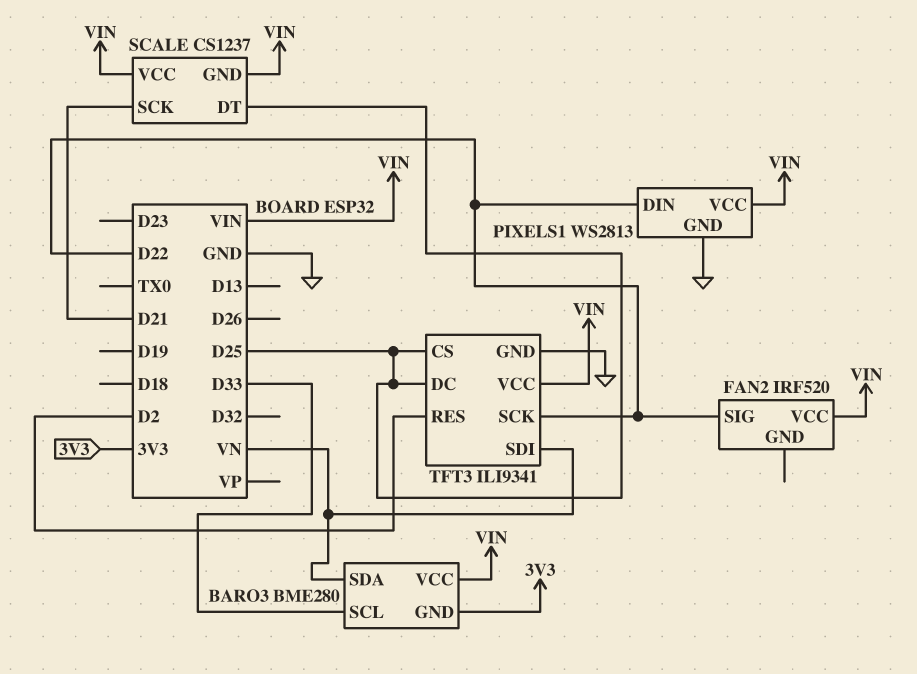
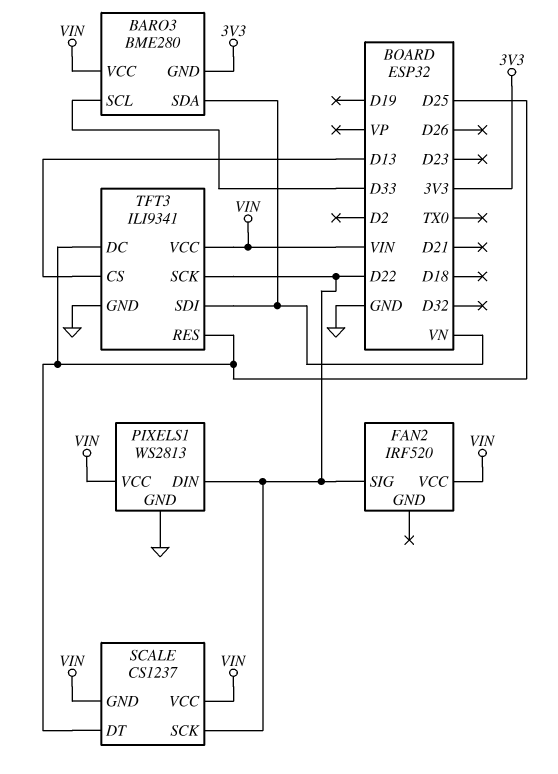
SCALE pin SCK: D21 -> D22
TFT3 pin CS: D25 -> D13
TFT3 pin RES: D2 -> D25

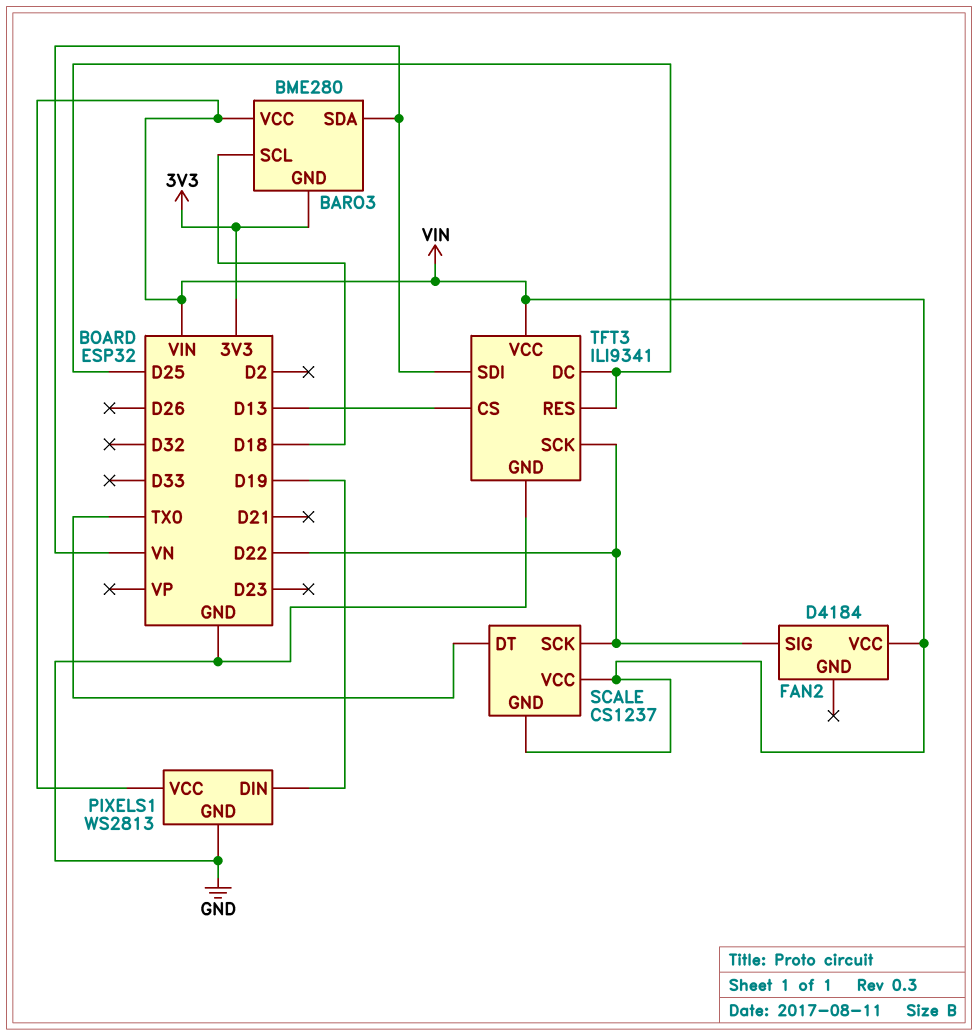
BARO3 pin SCL: D33 -> D18
FAN2: IRF520 -> D4184
PIXELS1 pin DIN: D22 -> D19
SCALE pin DT: D25 -> TX0

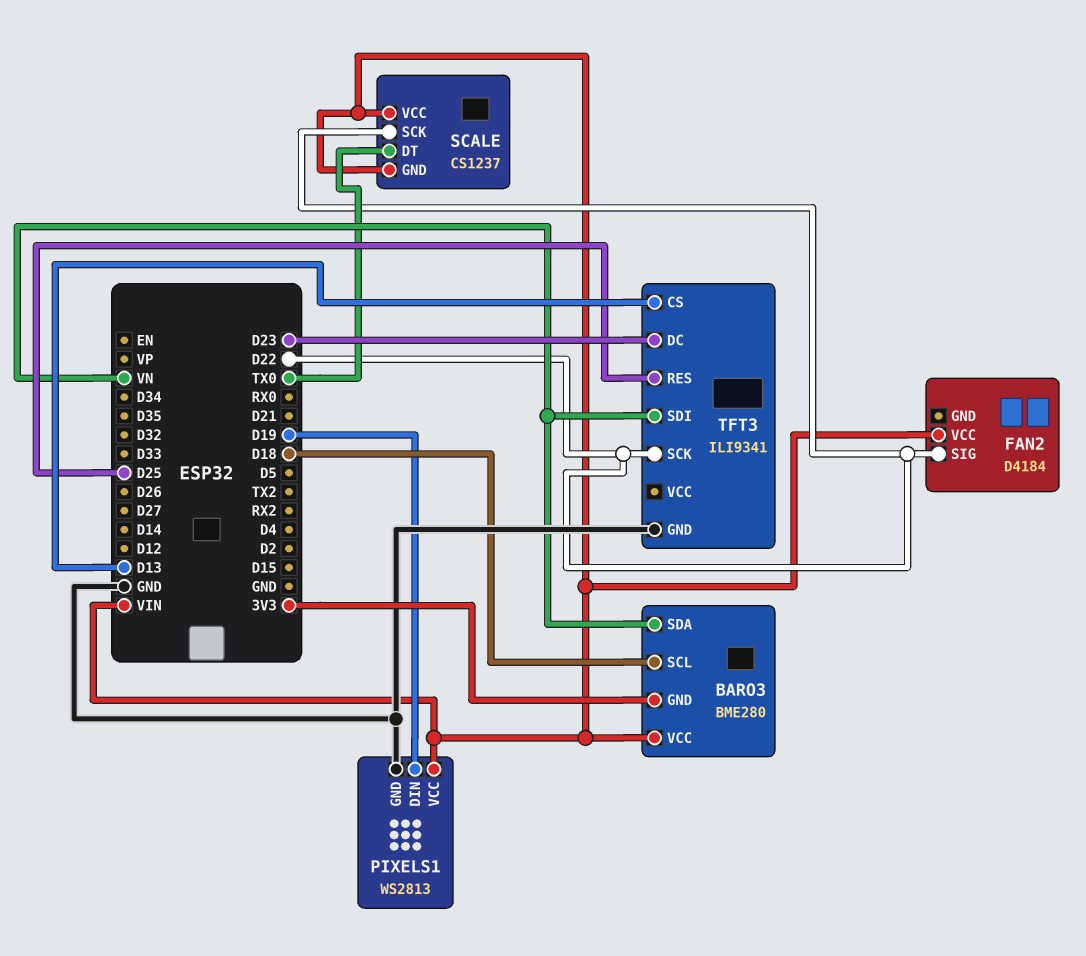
TFT3 pin DC: D25 -> D23
TFT3 pin VCC: VIN -> none

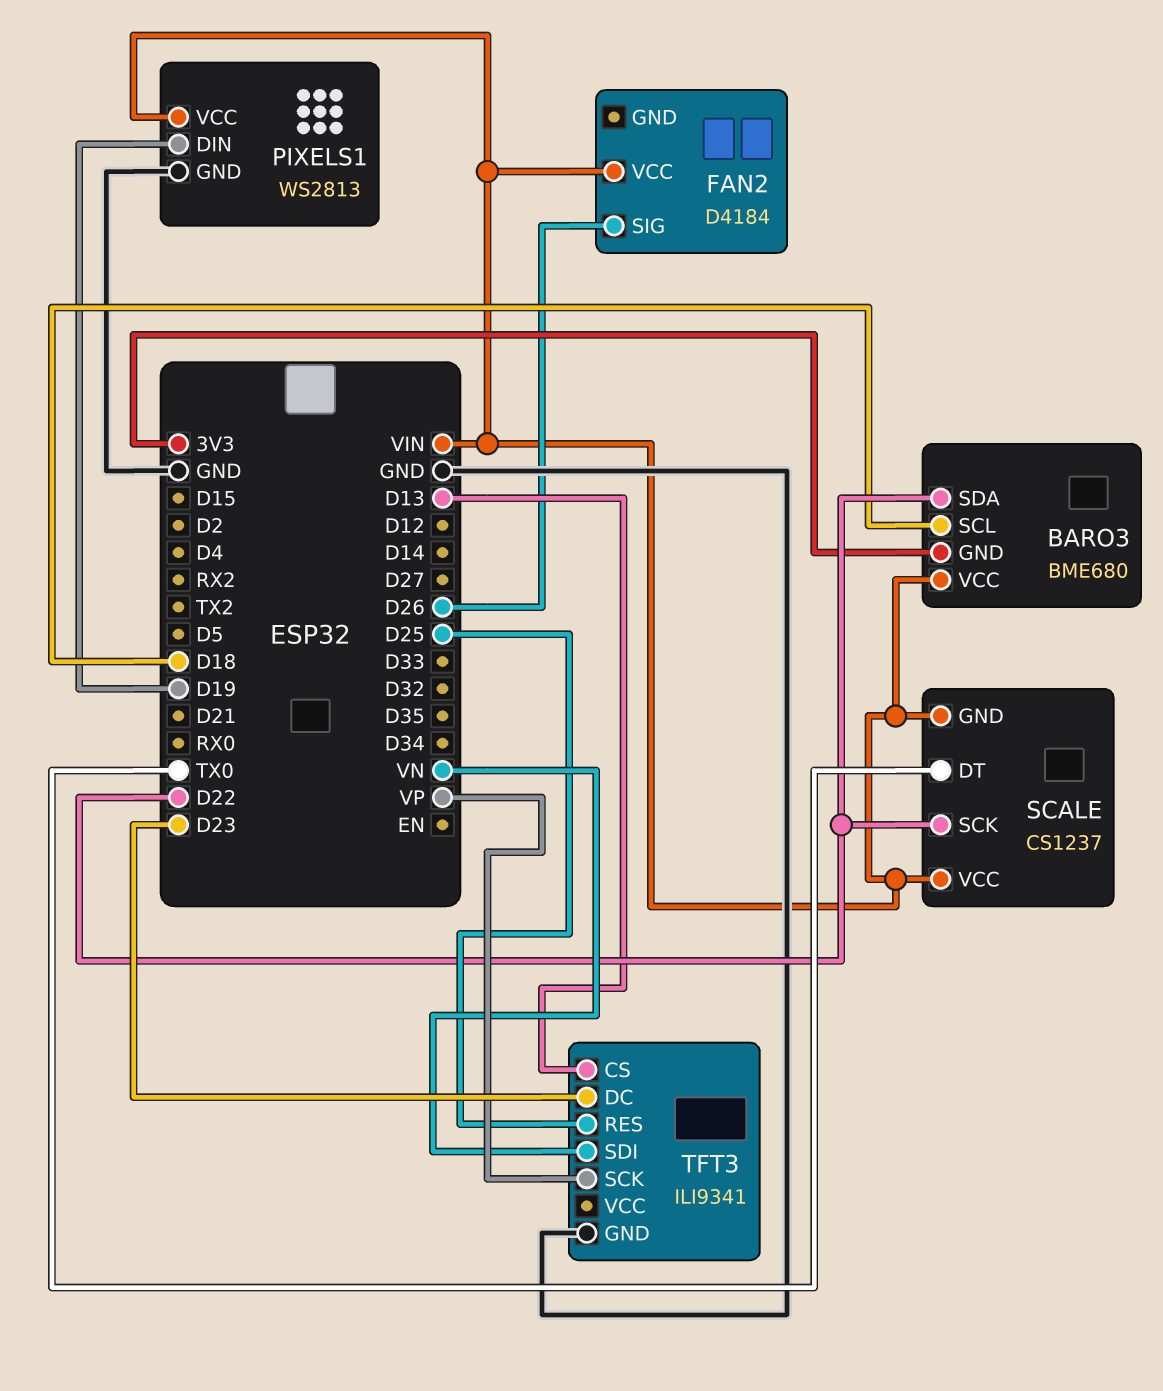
BARO3: BME280 -> BME680
BARO3 pin SDA: VN -> D22
FAN2 pin SIG: D22 -> D26
TFT3 pin SCK: D22 -> VP

